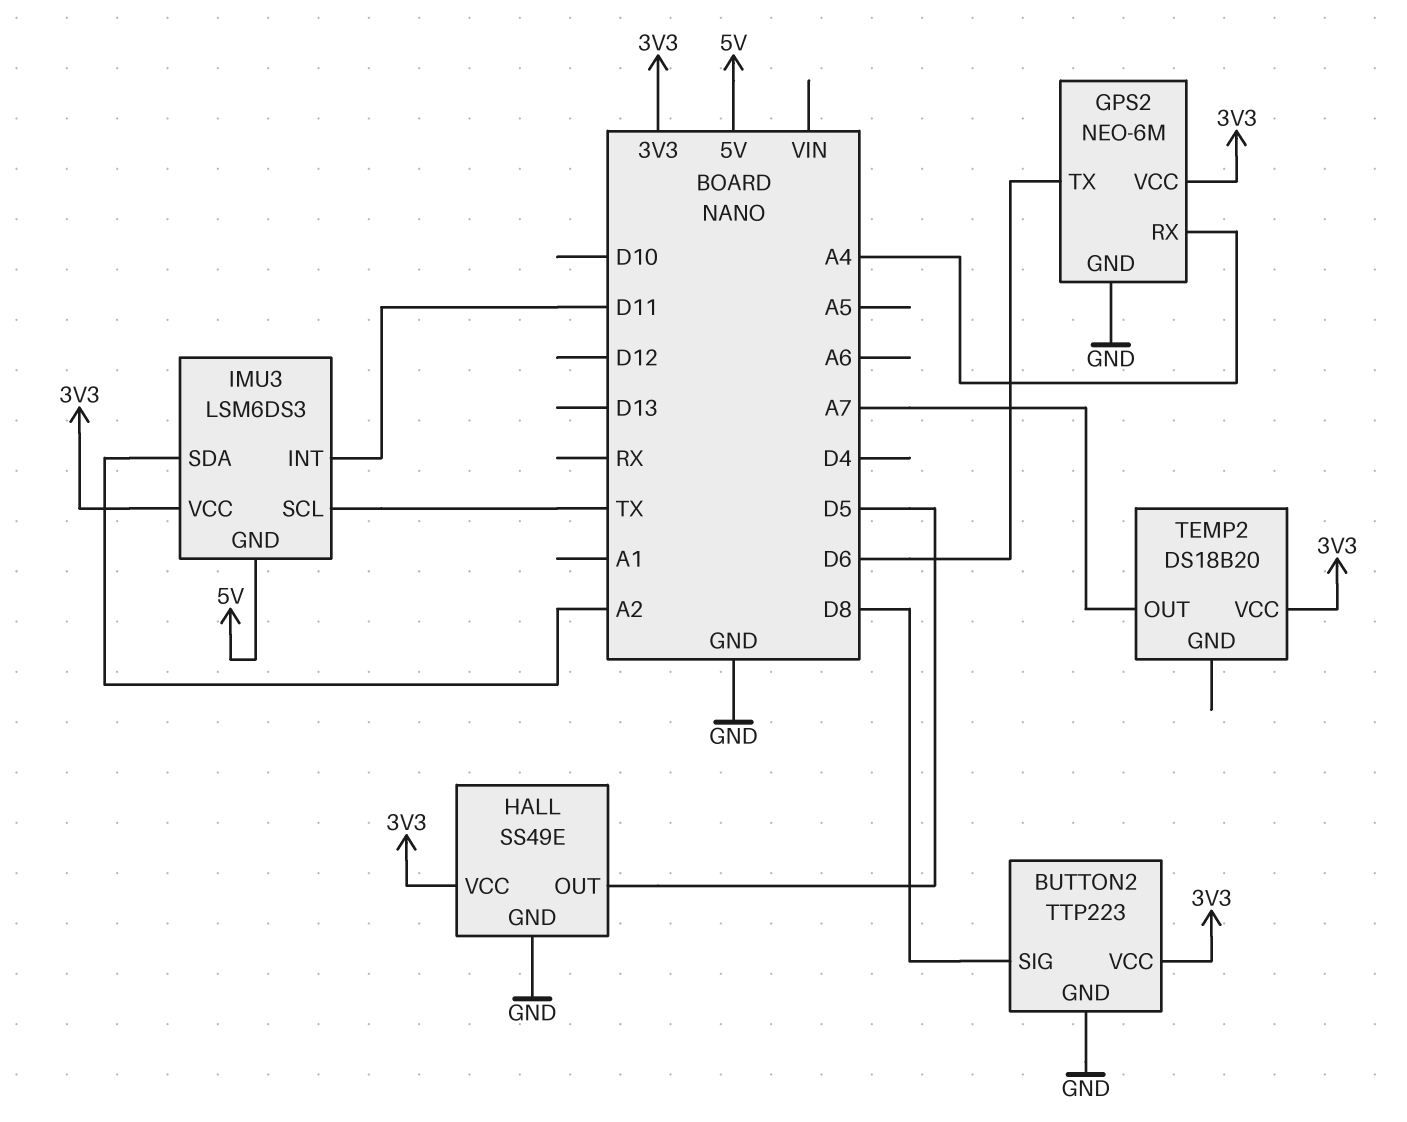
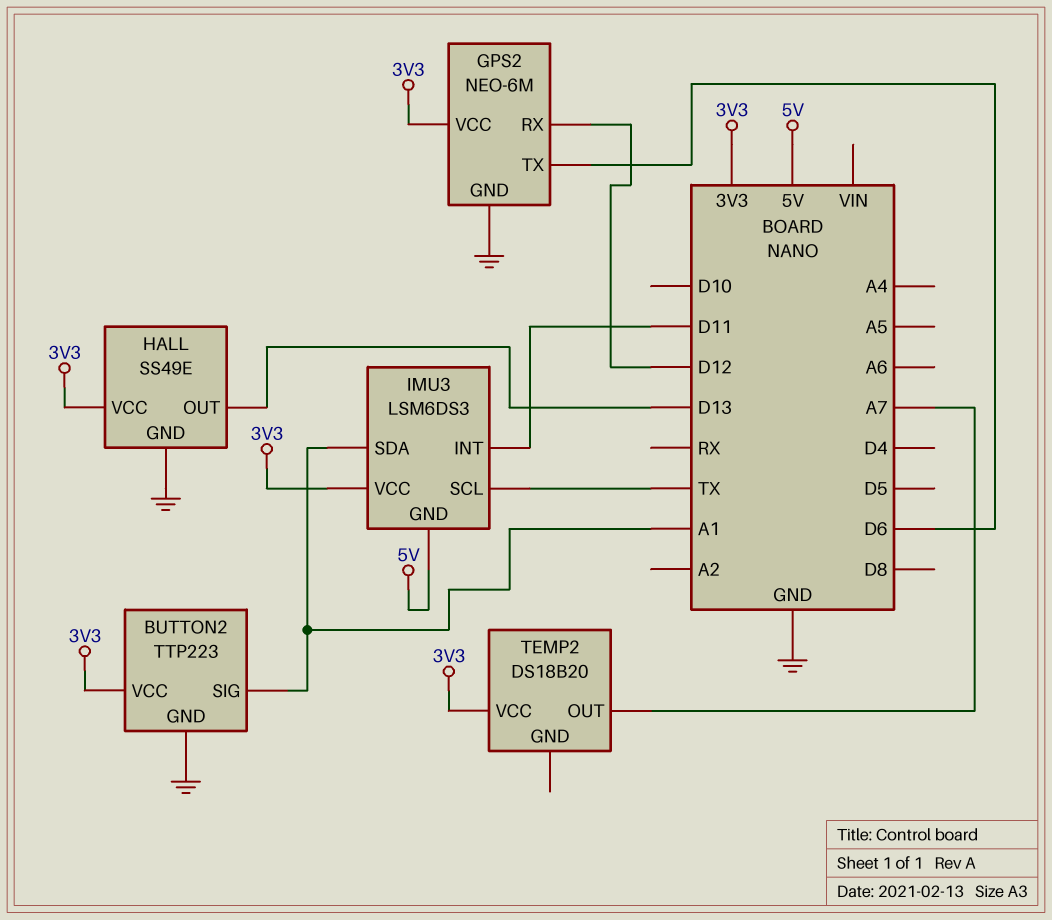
BUTTON2 pin SIG: D8 -> A1
GPS2 pin RX: A4 -> D12
HALL pin OUT: D5 -> D13
IMU3 pin SDA: A2 -> A1

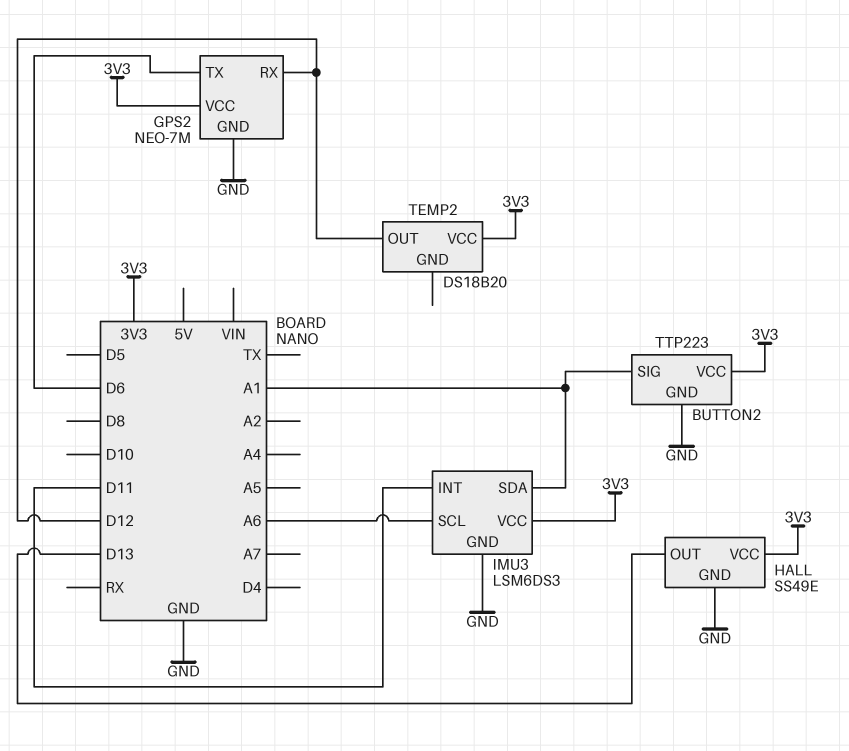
GPS2: NEO-6M -> NEO-7M
IMU3 pin GND: 5V -> GND
IMU3 pin SCL: TX -> A6
TEMP2 pin OUT: A7 -> D12

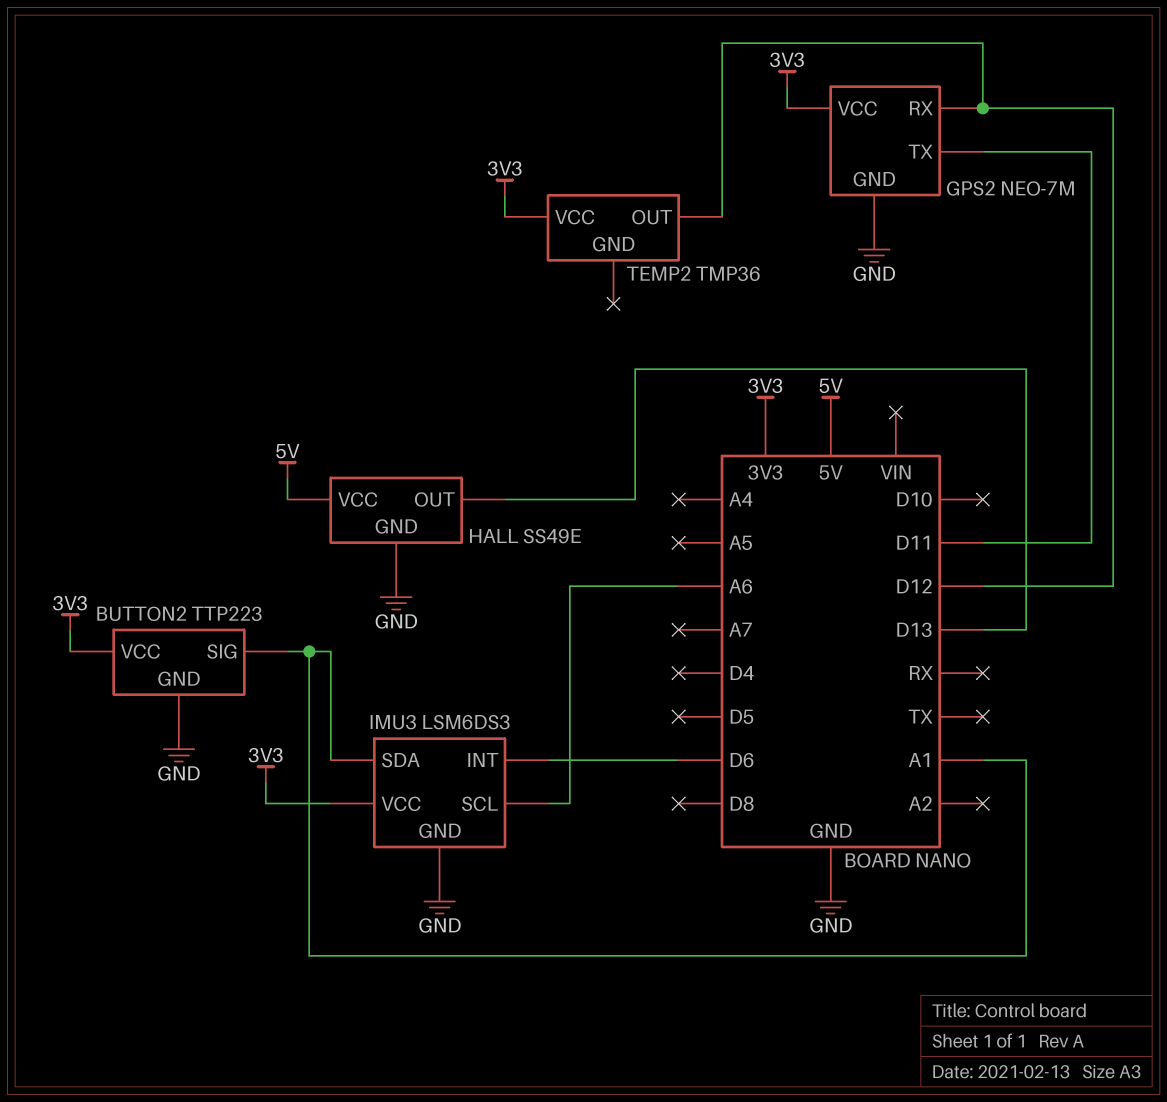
GPS2 pin TX: D6 -> D11
HALL pin VCC: 3V3 -> 5V
IMU3 pin INT: D11 -> D6
TEMP2: DS18B20 -> TMP36

